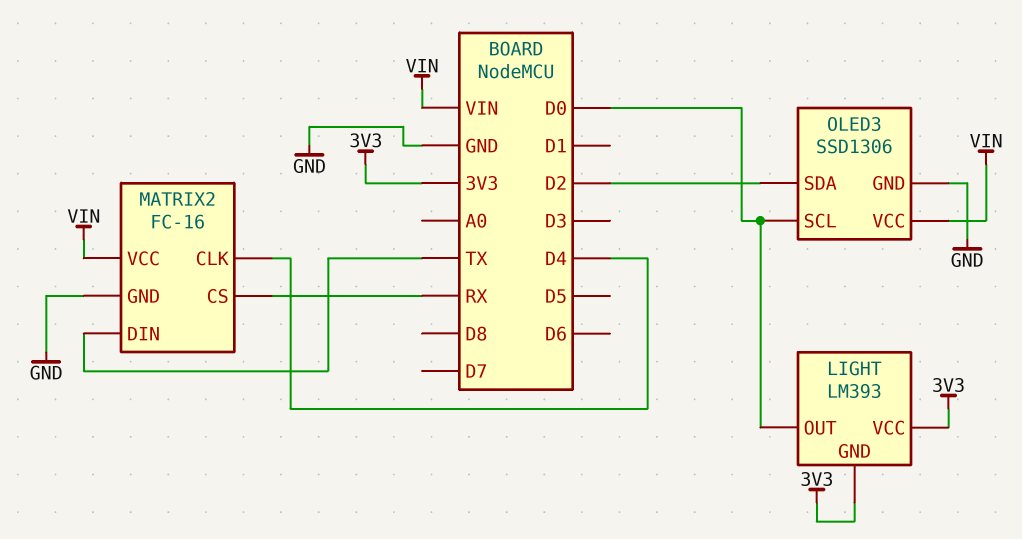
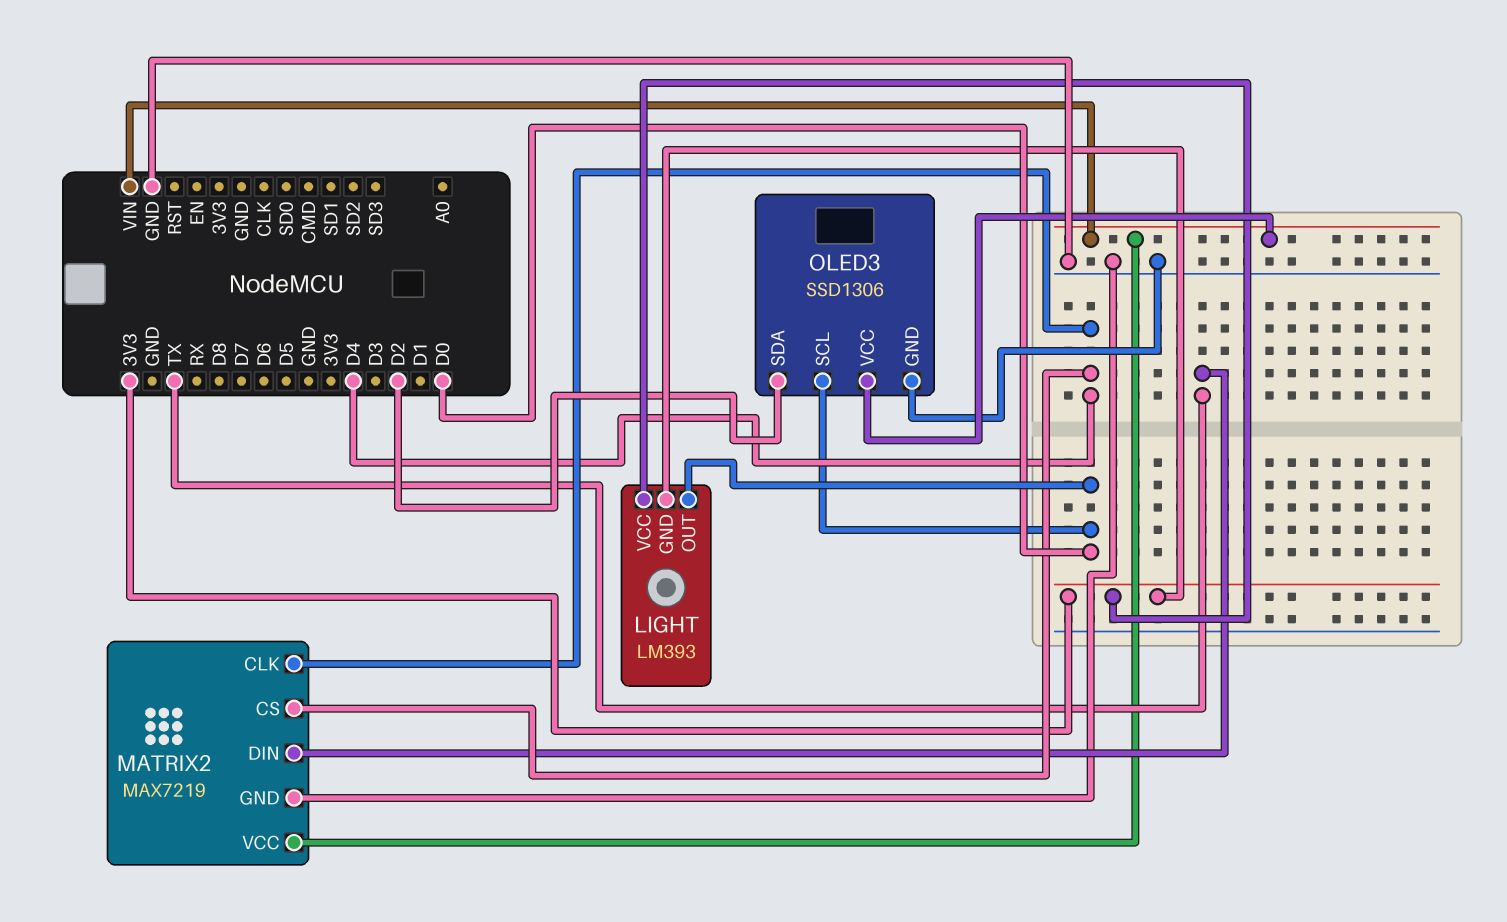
MATRIX2: FC-16 -> MAX7219
MATRIX2 pin CS: RX -> D4

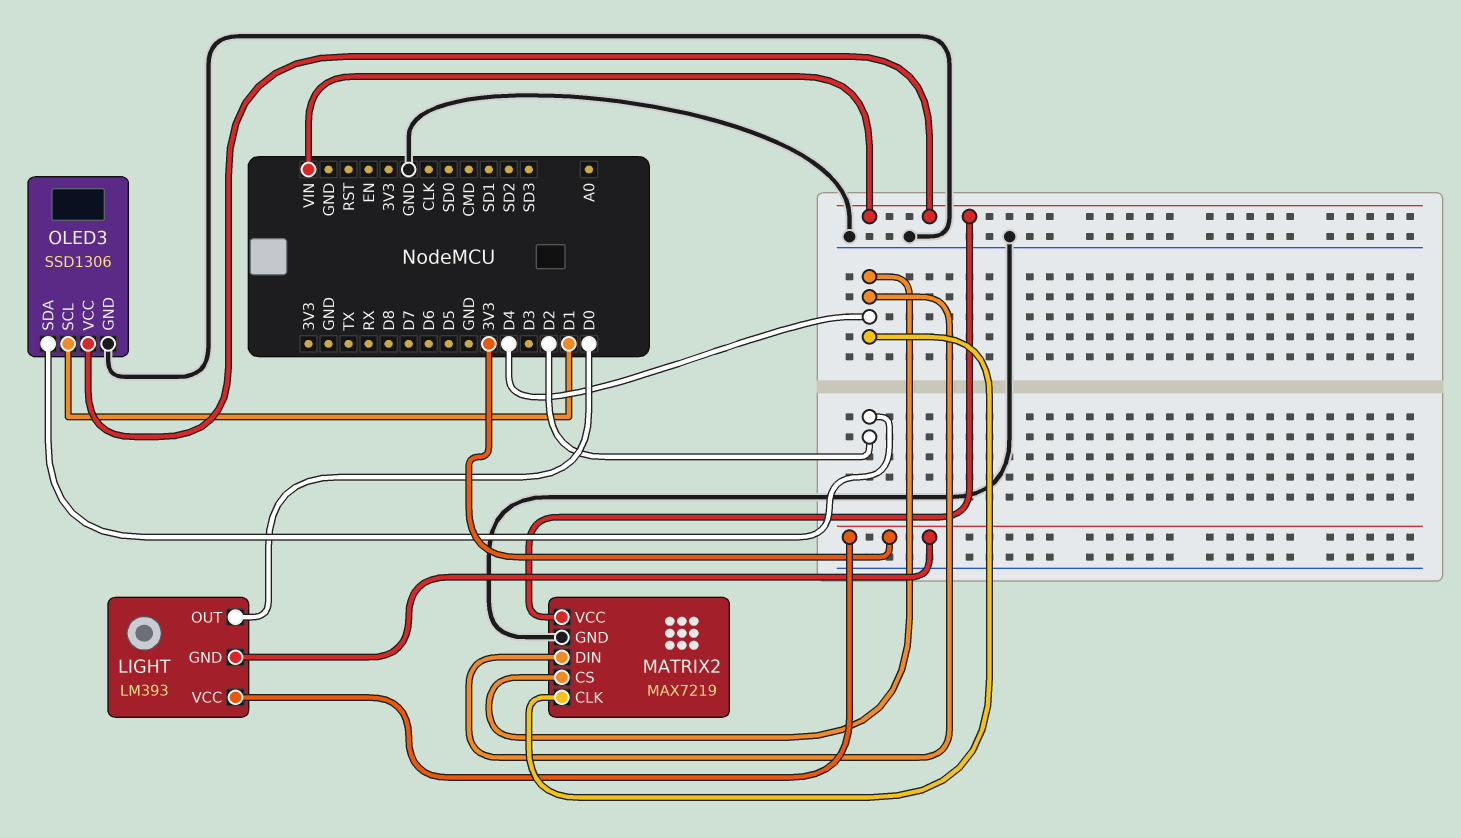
MATRIX2 pin DIN: TX -> D4
OLED3 pin SCL: D0 -> D1

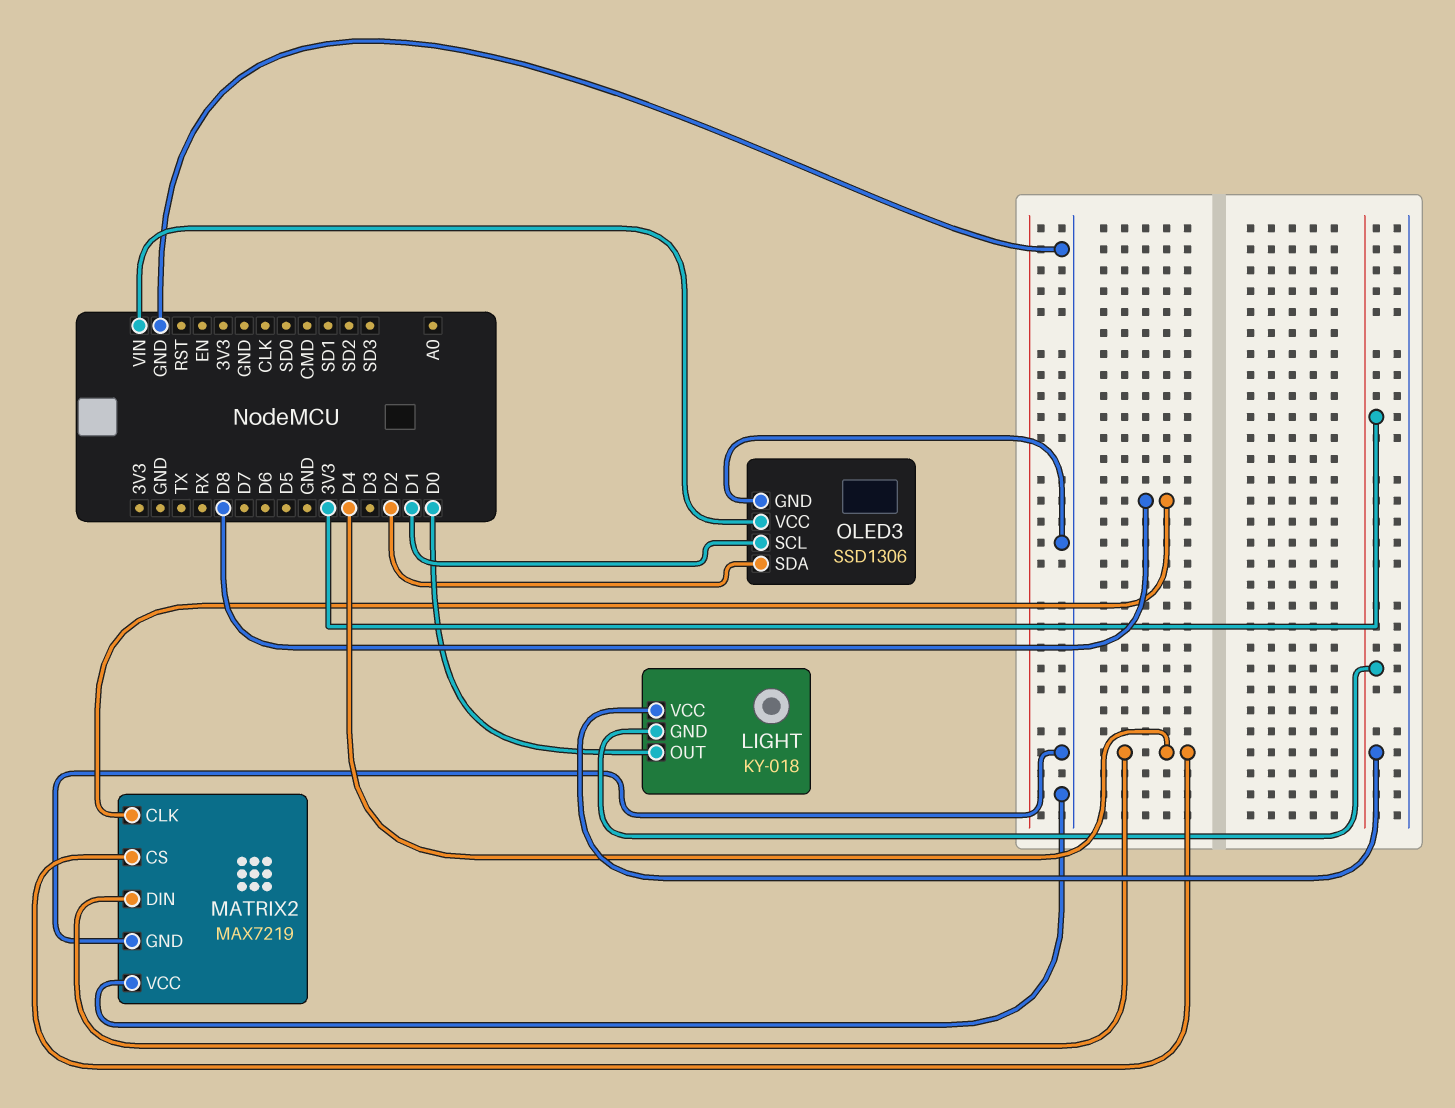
LIGHT: LM393 -> KY-018
MATRIX2 pin CLK: D4 -> D8
MATRIX2 pin VCC: VIN -> GND

